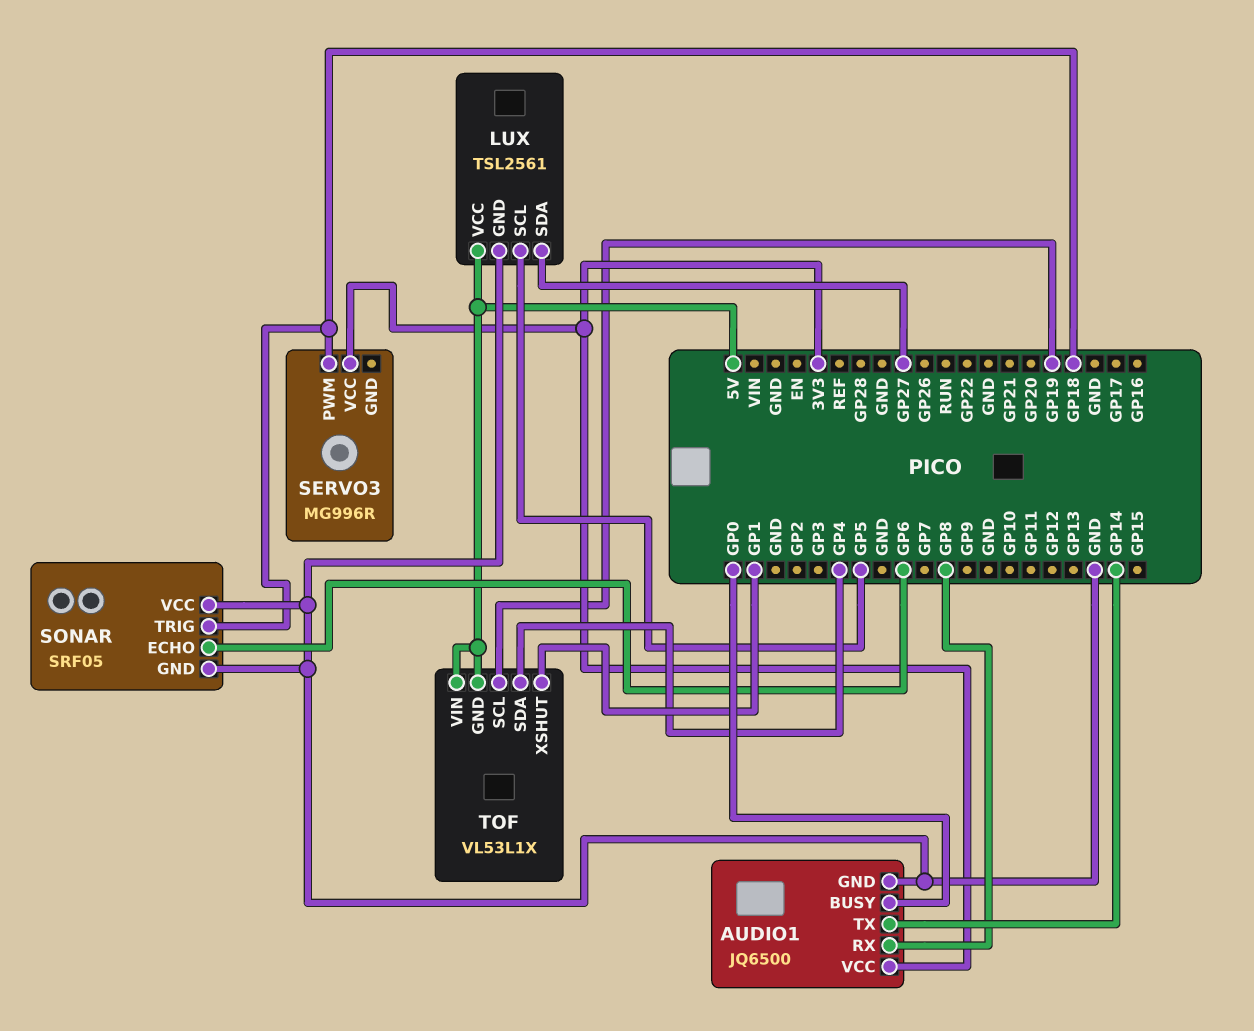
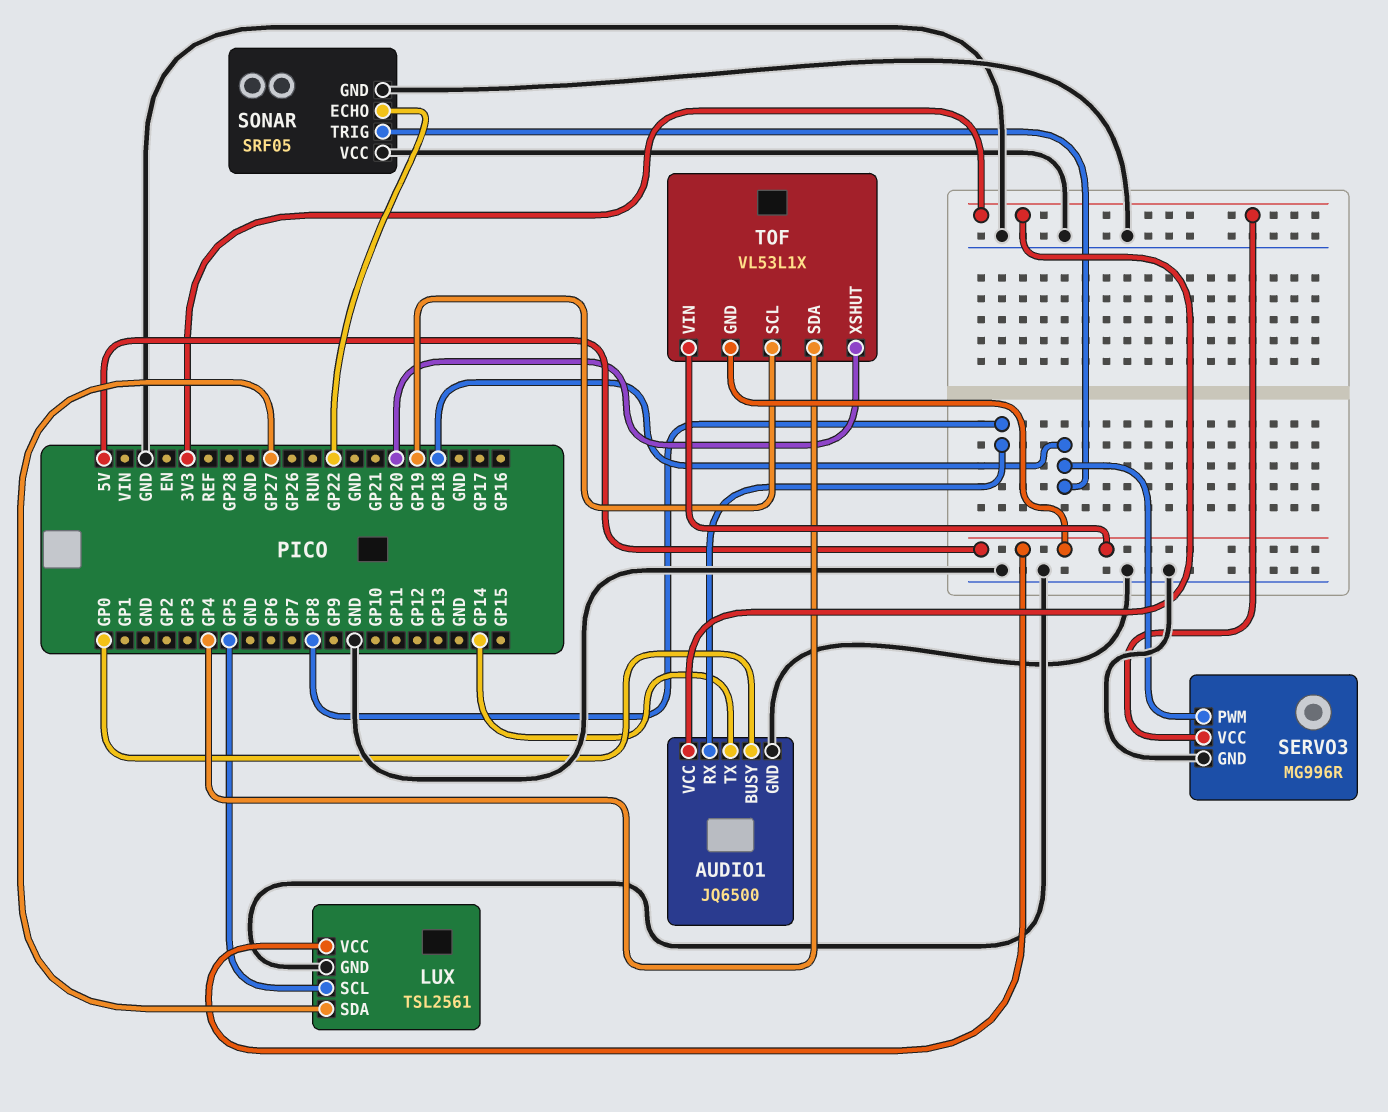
SERVO3 pin GND: none -> GND
SONAR pin ECHO: GP6 -> GP22
TOF pin XSHUT: GP1 -> GP20

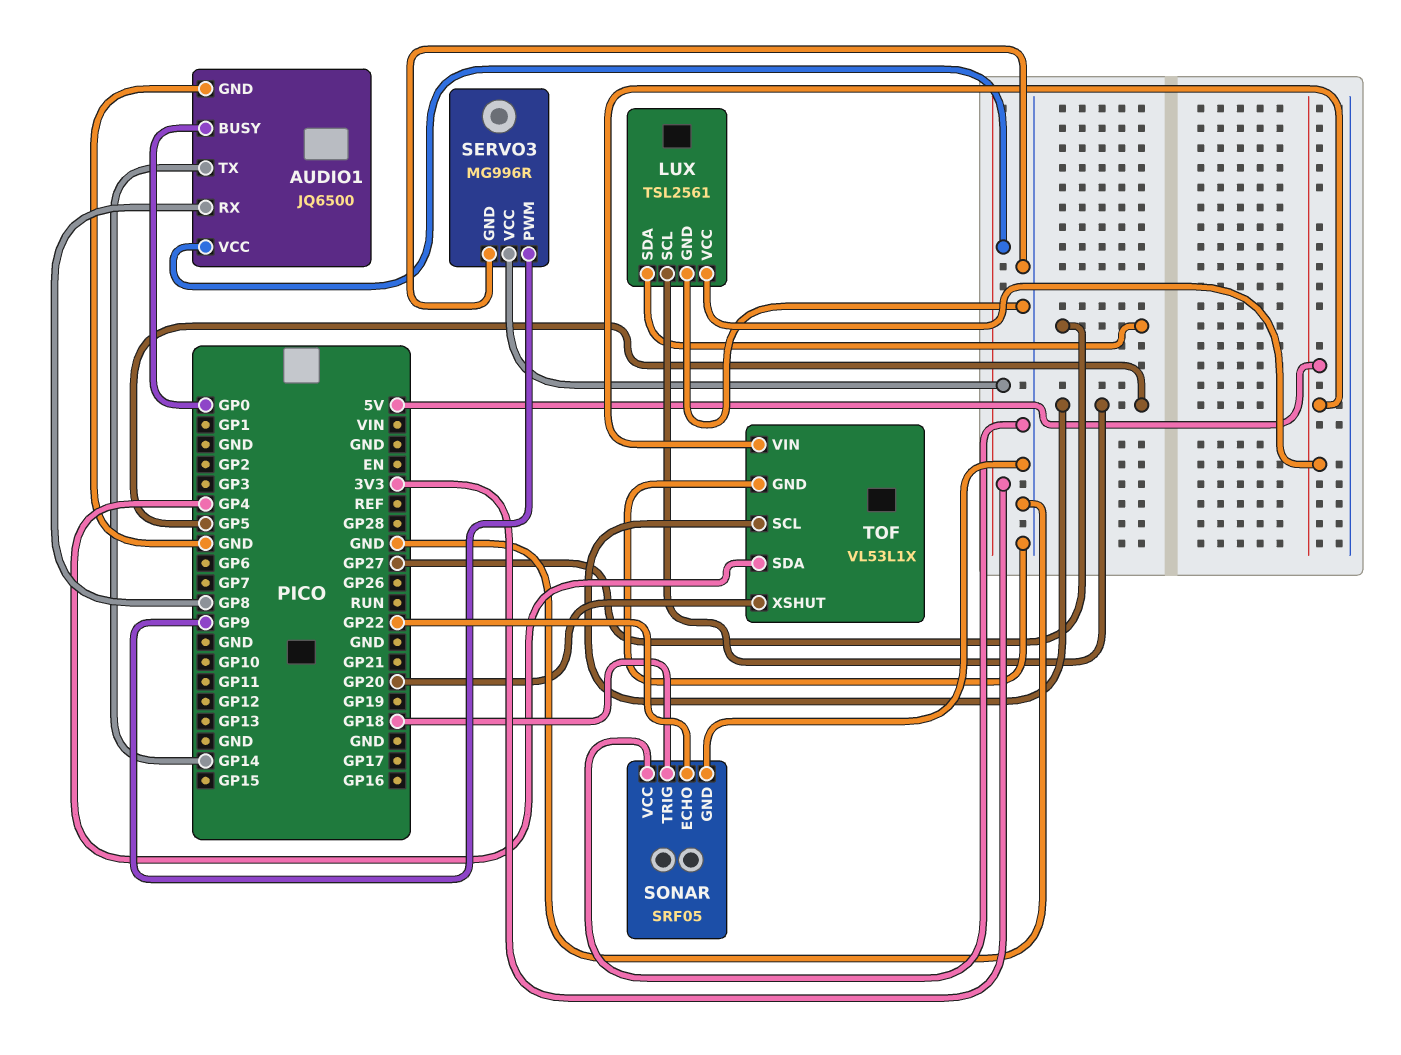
SERVO3 pin PWM: GP18 -> GP9
TOF pin GND: 5V -> GND
TOF pin SCL: GP19 -> GP5

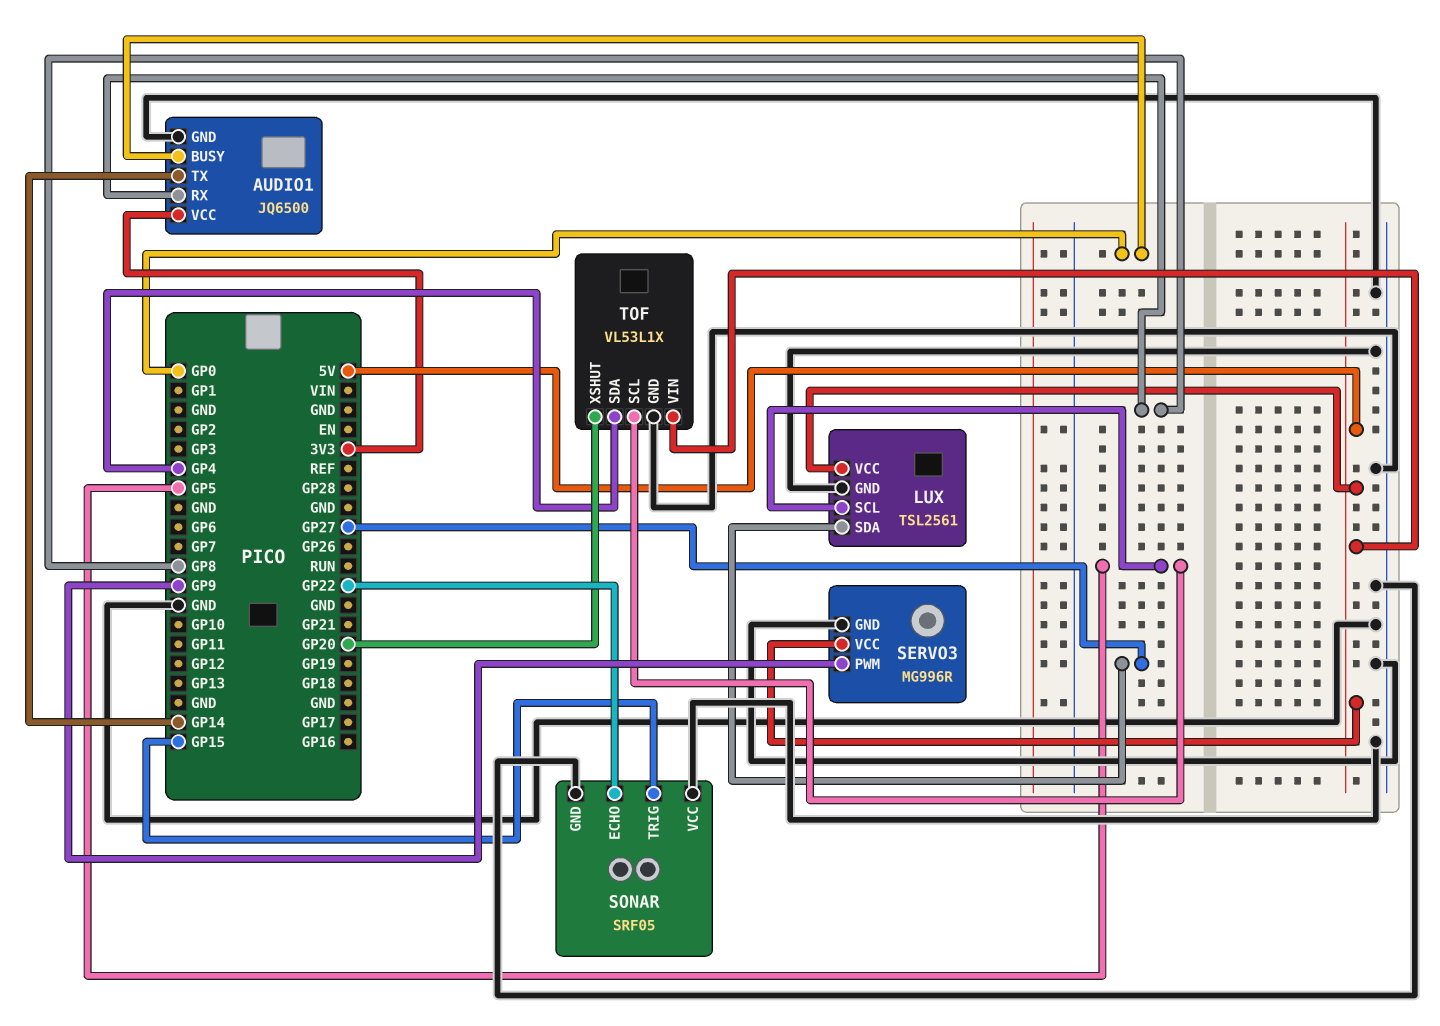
SERVO3 pin VCC: 3V3 -> 5V
SONAR pin TRIG: GP18 -> GP15

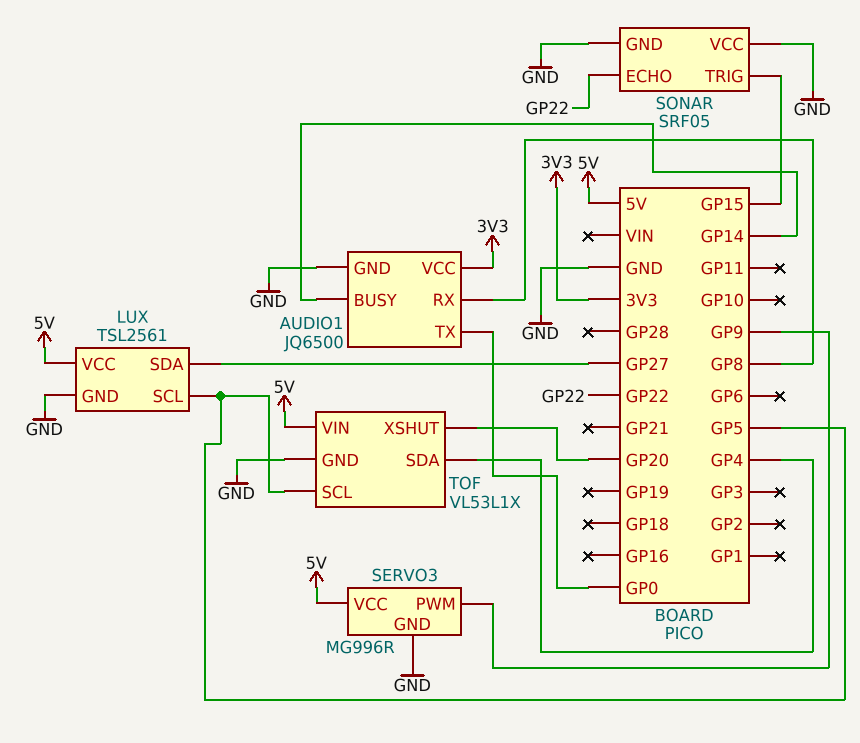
AUDIO1 pin BUSY: GP0 -> GP14
AUDIO1 pin TX: GP14 -> GP0

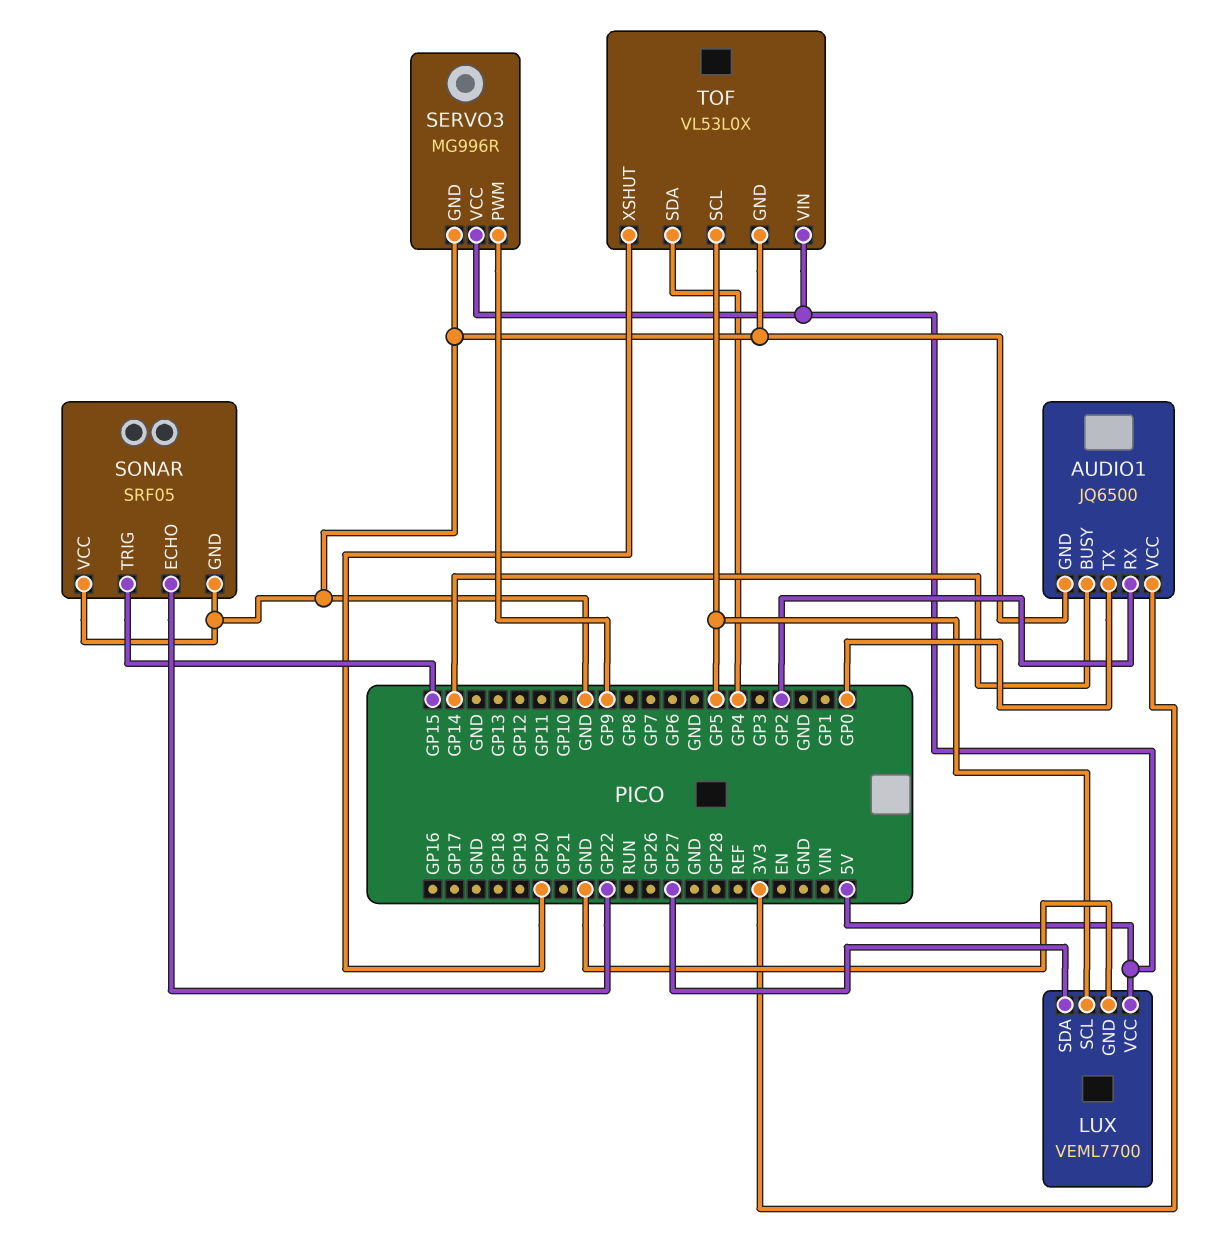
AUDIO1 pin RX: GP8 -> GP2
LUX: TSL2561 -> VEML7700
TOF: VL53L1X -> VL53L0X

